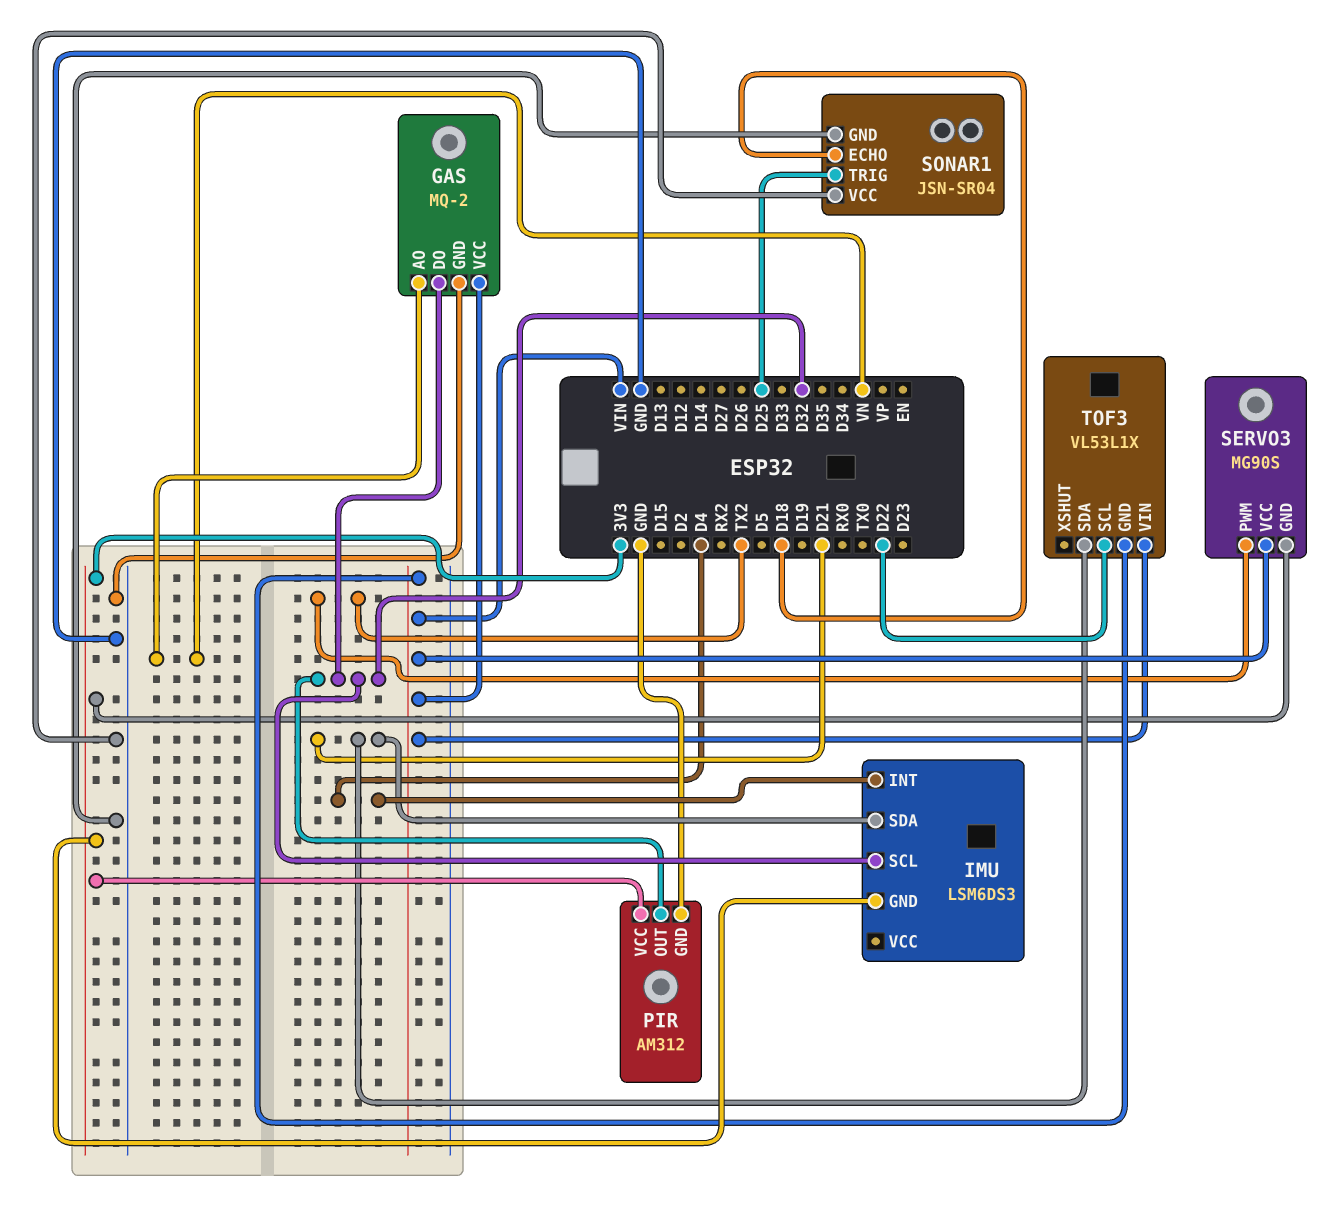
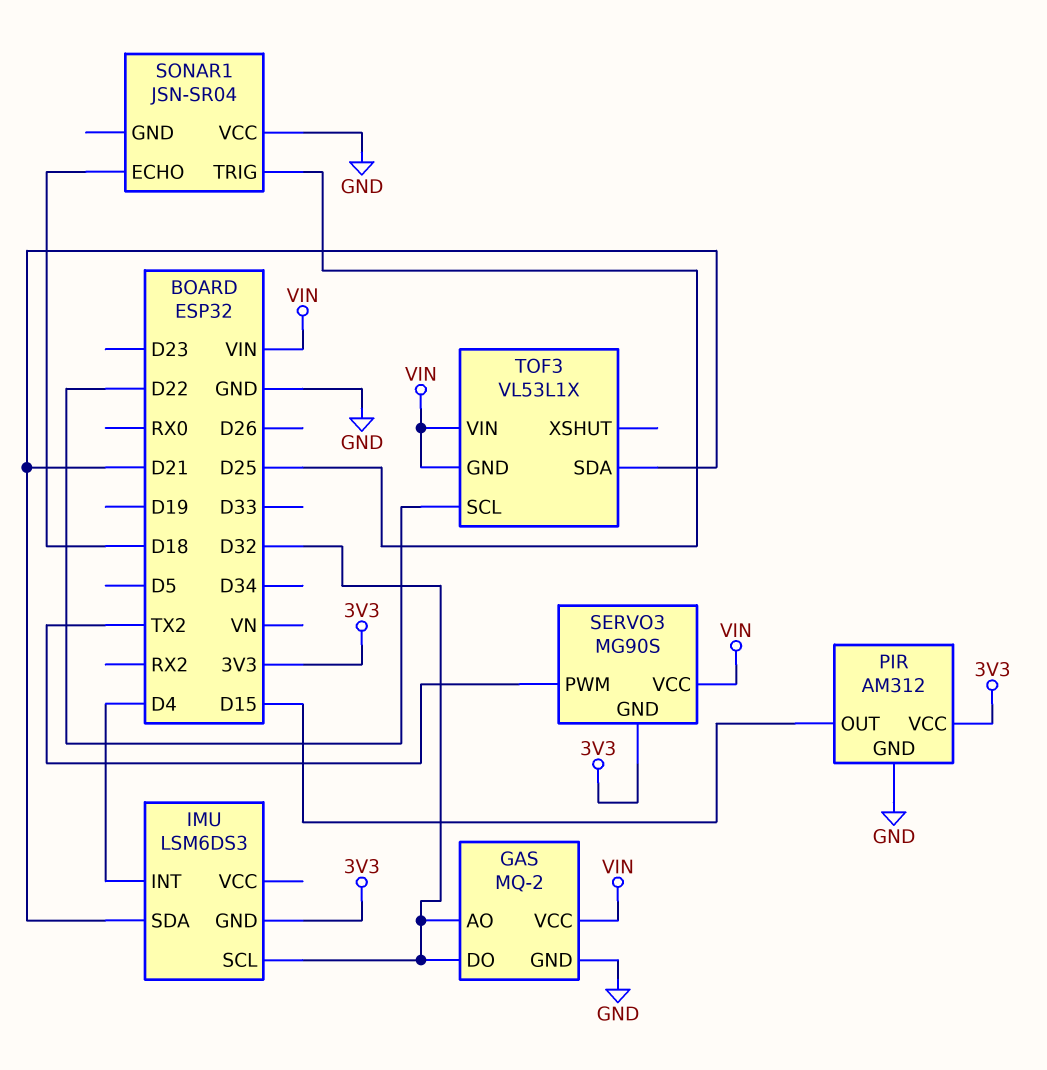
GAS pin AO: VN -> D32
PIR pin OUT: D32 -> D15
SONAR1 pin GND: GND -> none

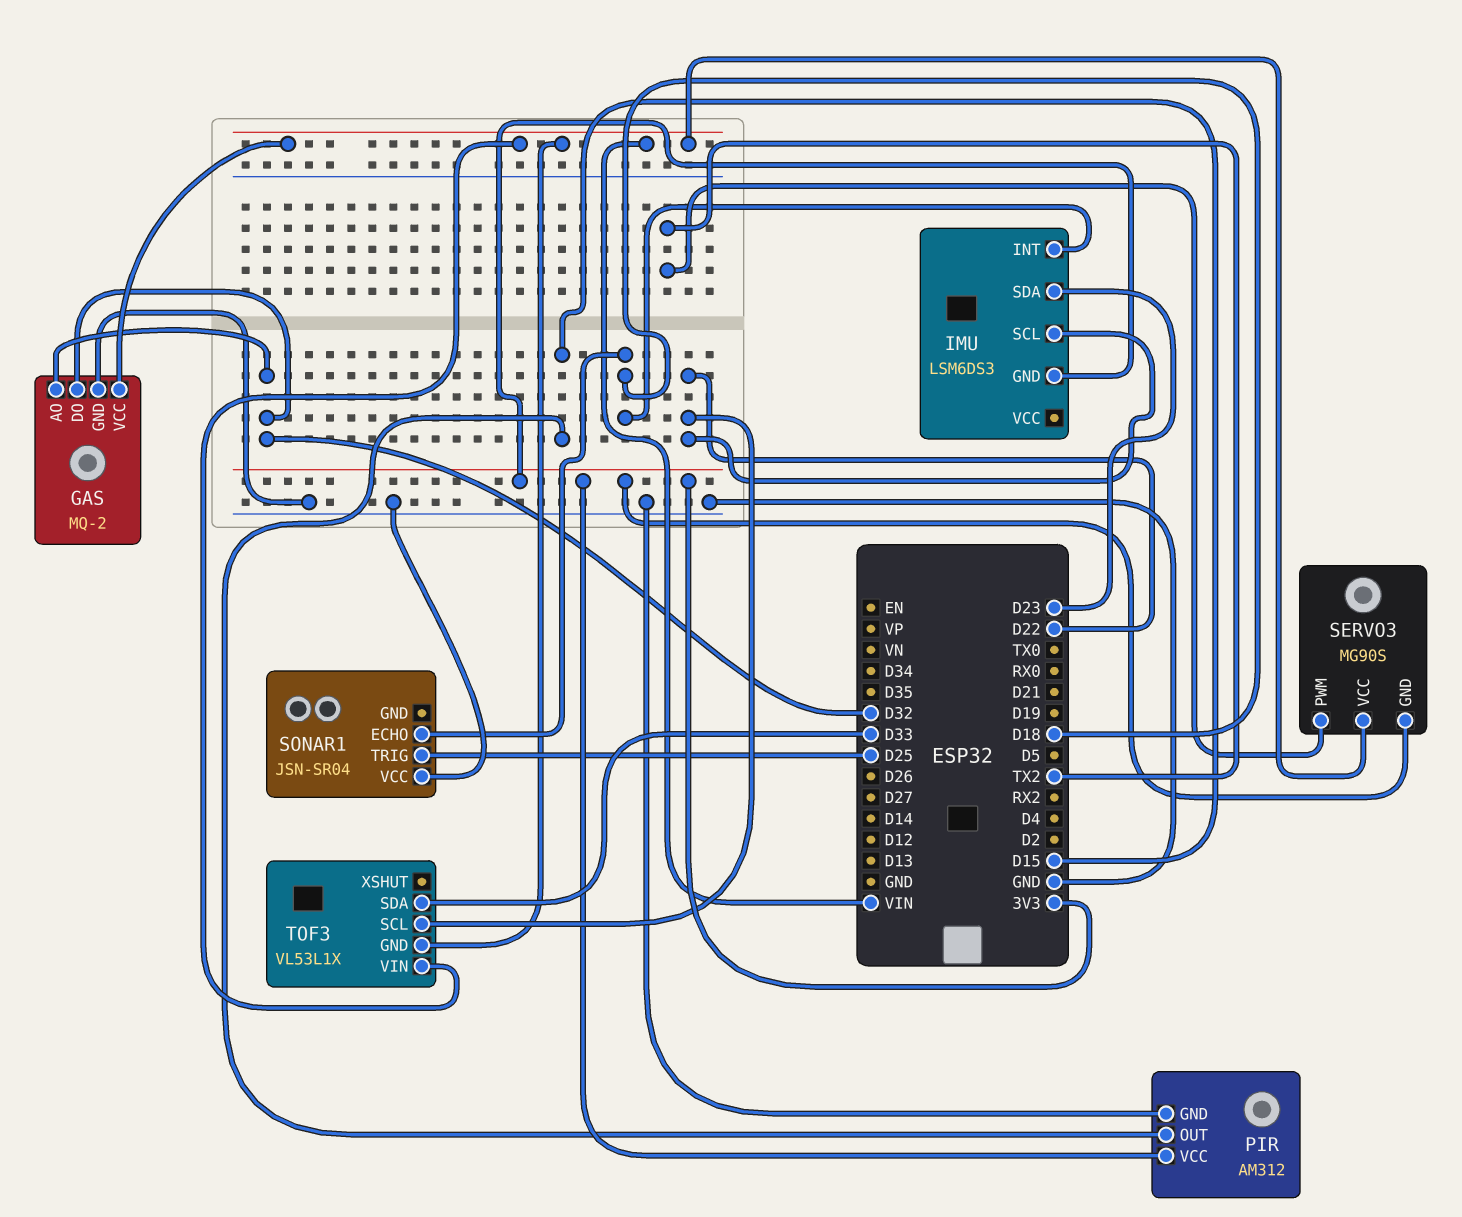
IMU pin INT: D4 -> D18
IMU pin SCL: D32 -> D22
IMU pin SDA: D21 -> D23
TOF3 pin SDA: D21 -> D33

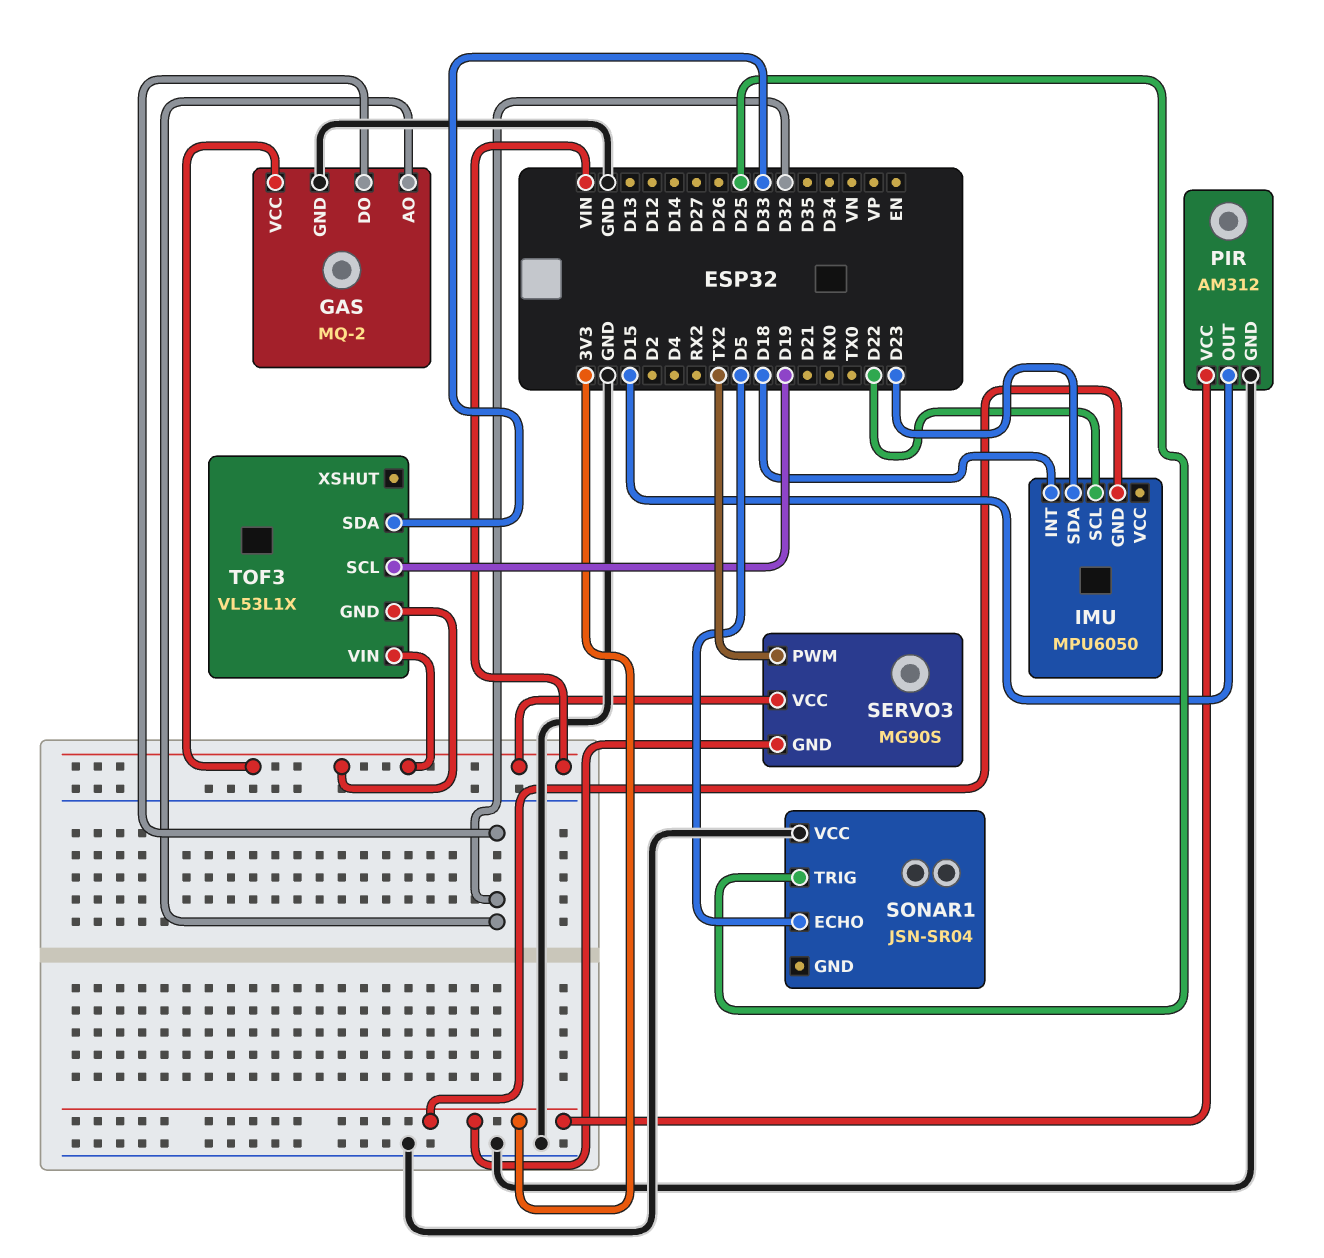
IMU: LSM6DS3 -> MPU6050
SONAR1 pin ECHO: D18 -> D5
TOF3 pin SCL: D22 -> D19

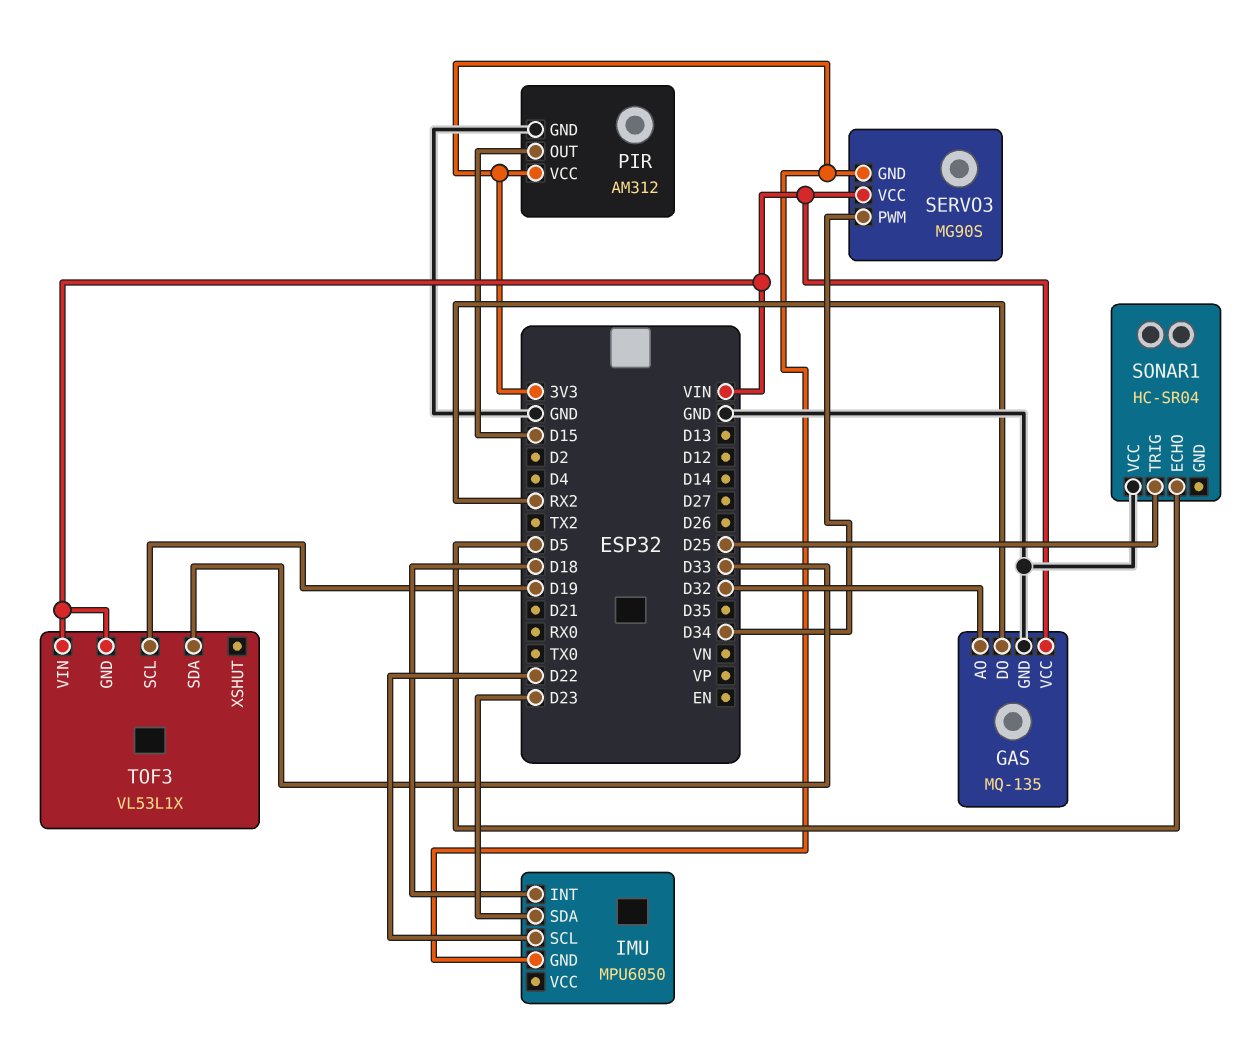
GAS: MQ-2 -> MQ-135
GAS pin DO: D32 -> RX2
SERVO3 pin PWM: TX2 -> D34
SONAR1: JSN-SR04 -> HC-SR04

